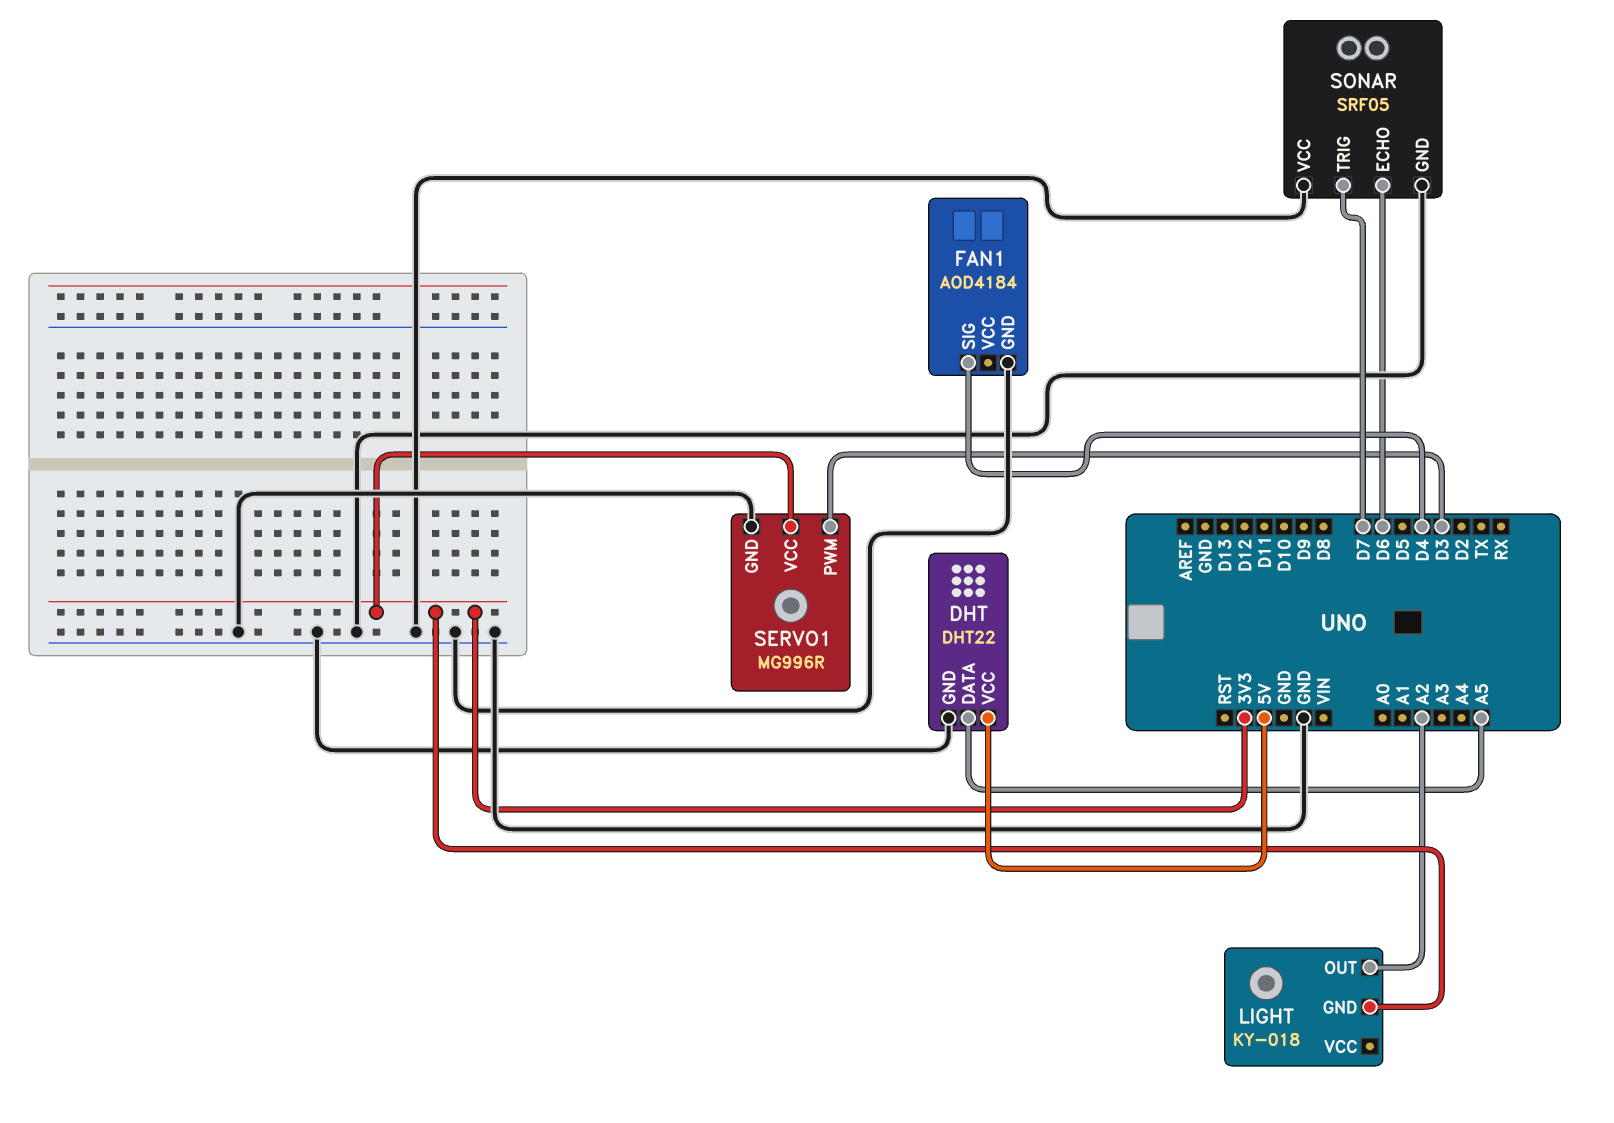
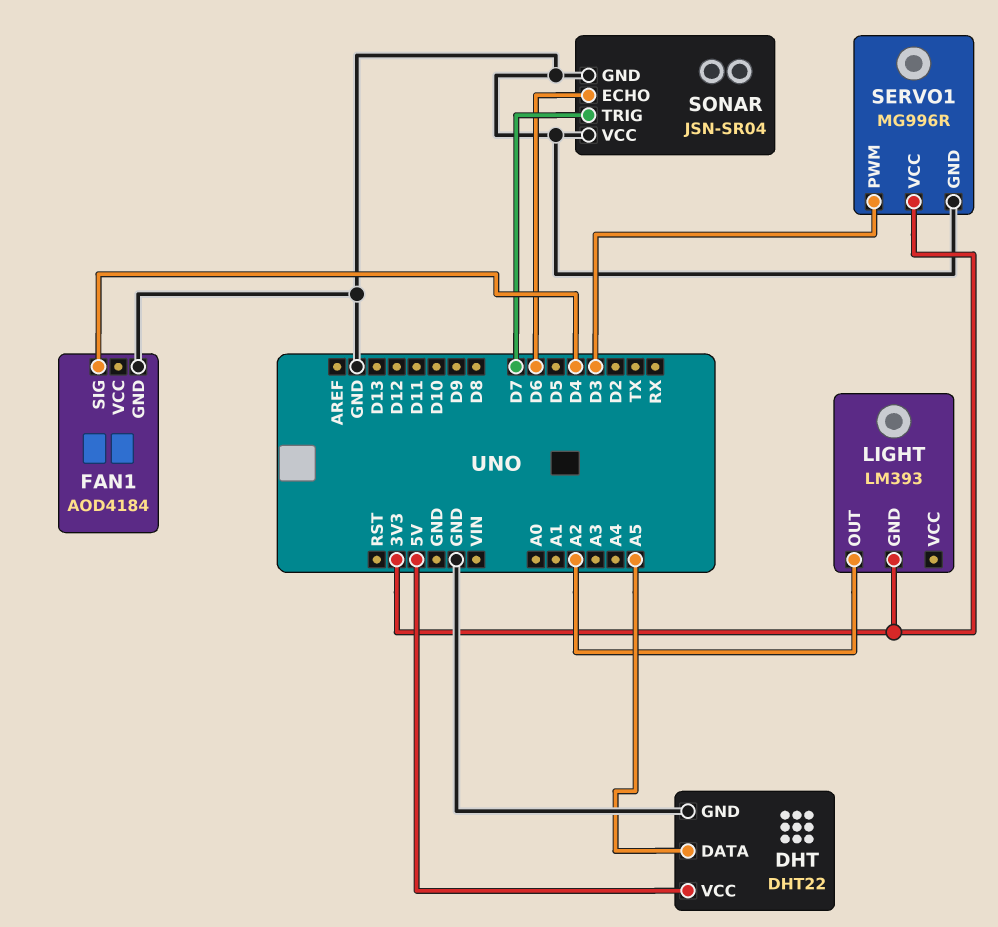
LIGHT: KY-018 -> LM393
SONAR: SRF05 -> JSN-SR04

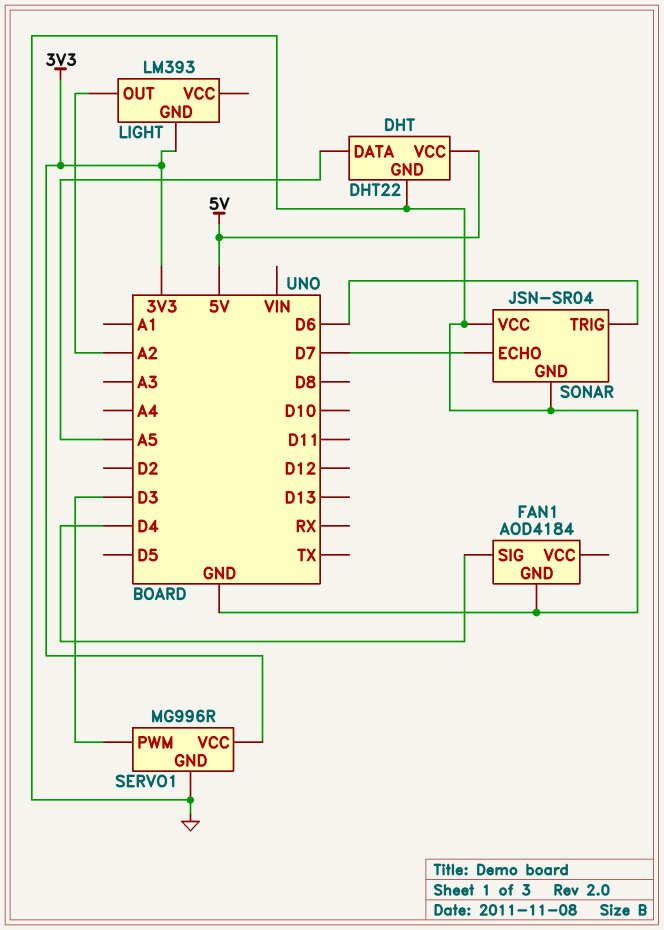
SONAR pin ECHO: D6 -> D7
SONAR pin TRIG: D7 -> D6

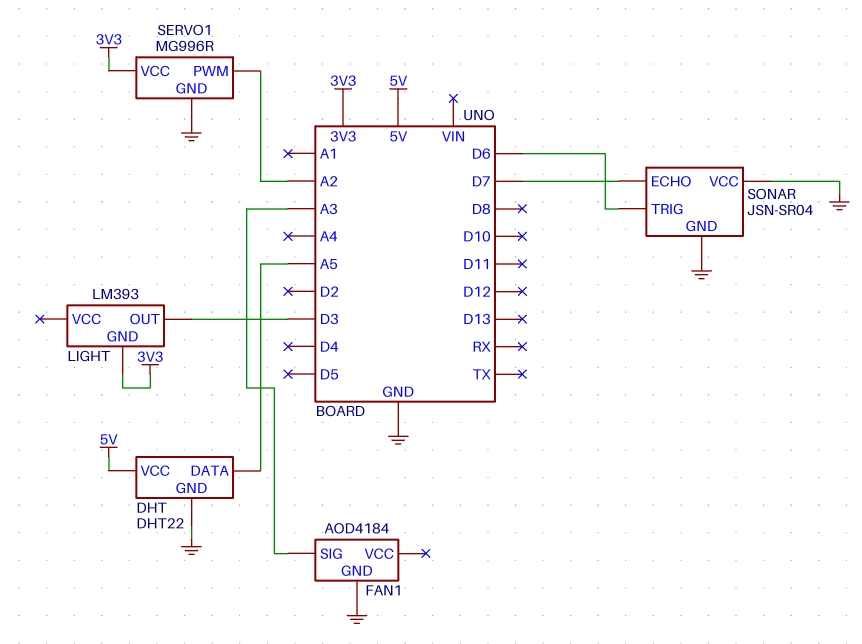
FAN1 pin SIG: D4 -> A3
LIGHT pin OUT: A2 -> D3
SERVO1 pin PWM: D3 -> A2

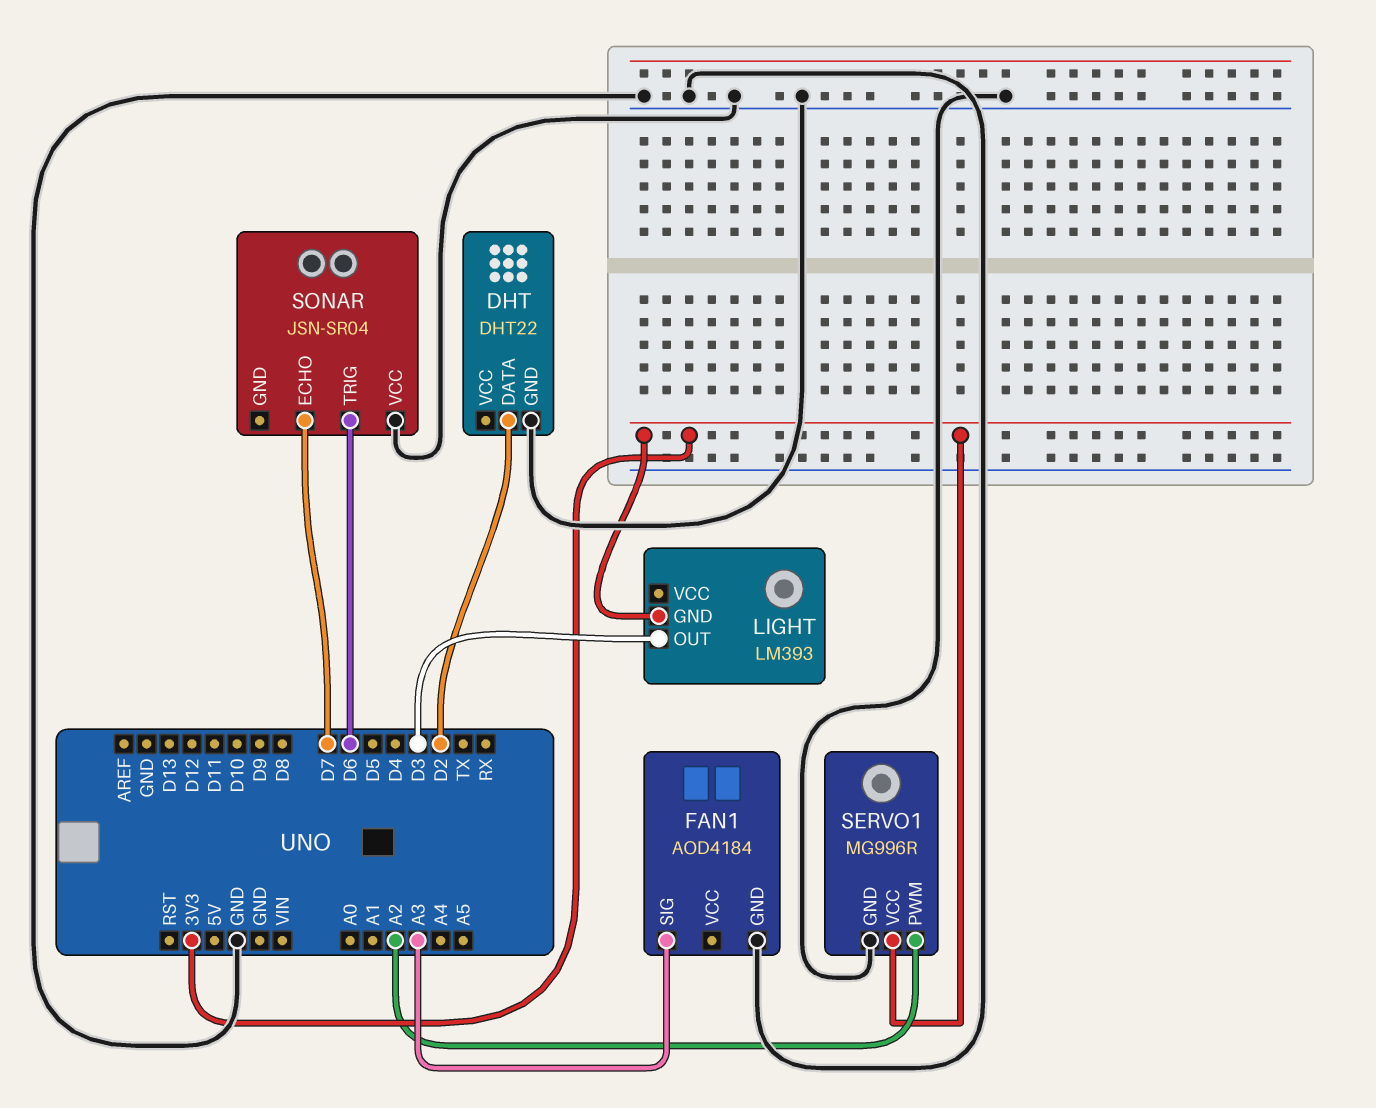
DHT pin DATA: A5 -> D2
DHT pin VCC: 5V -> none
SONAR pin GND: GND -> none

